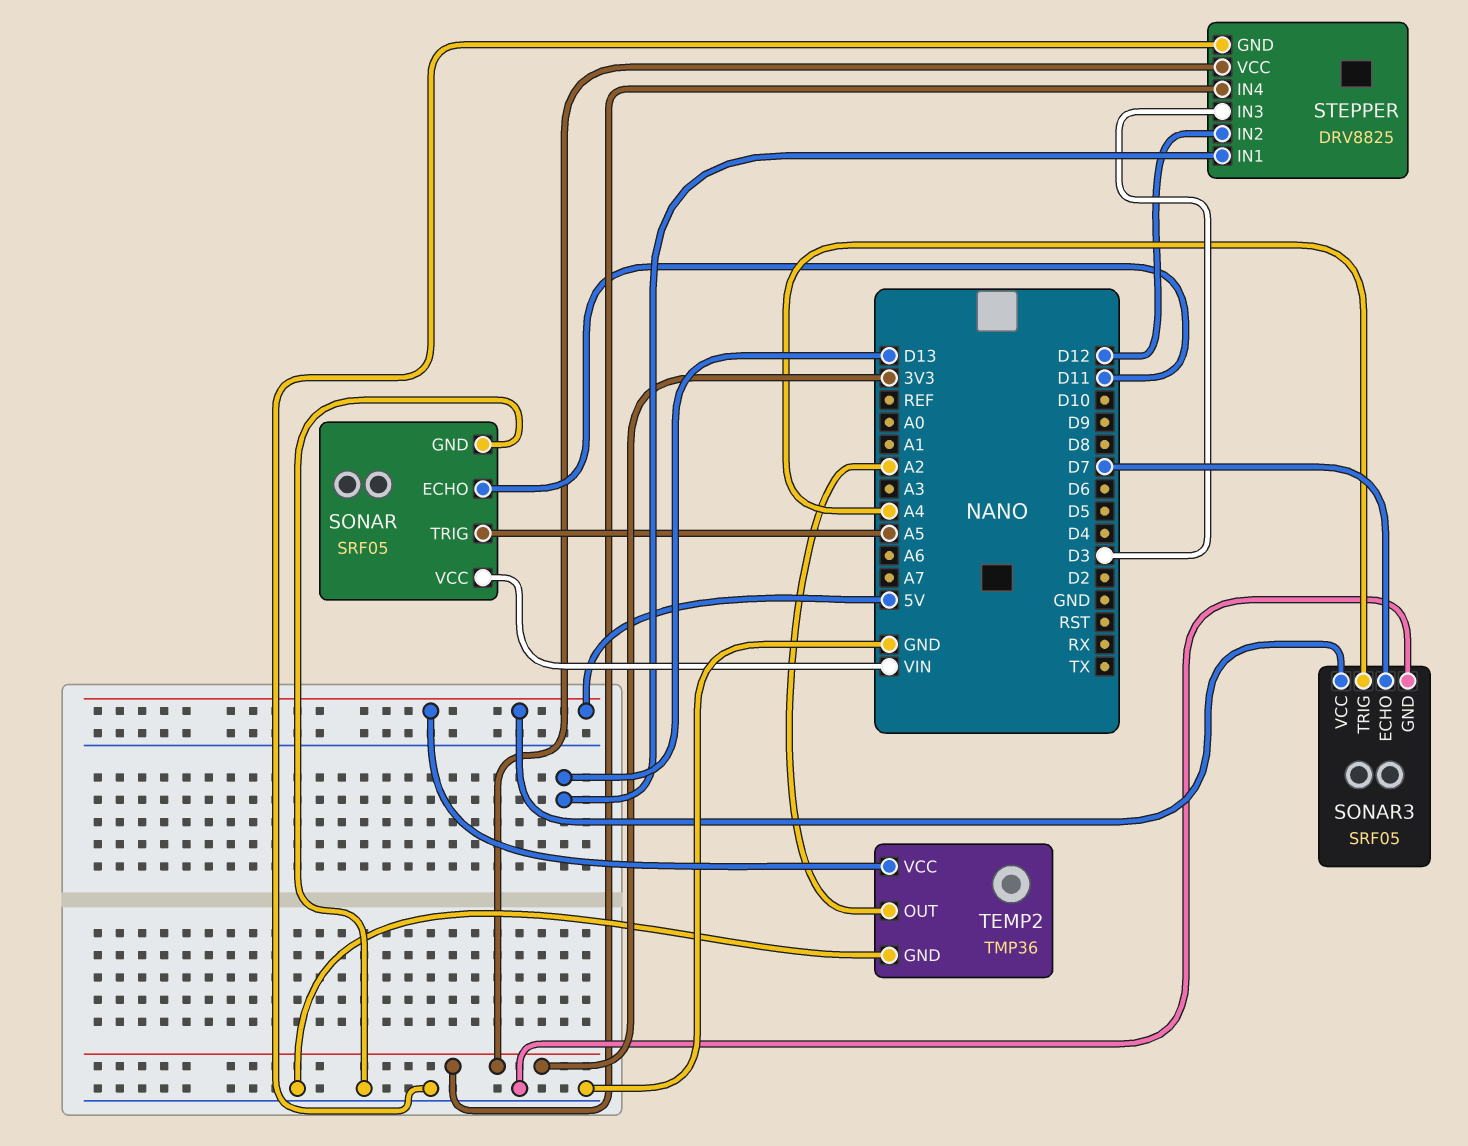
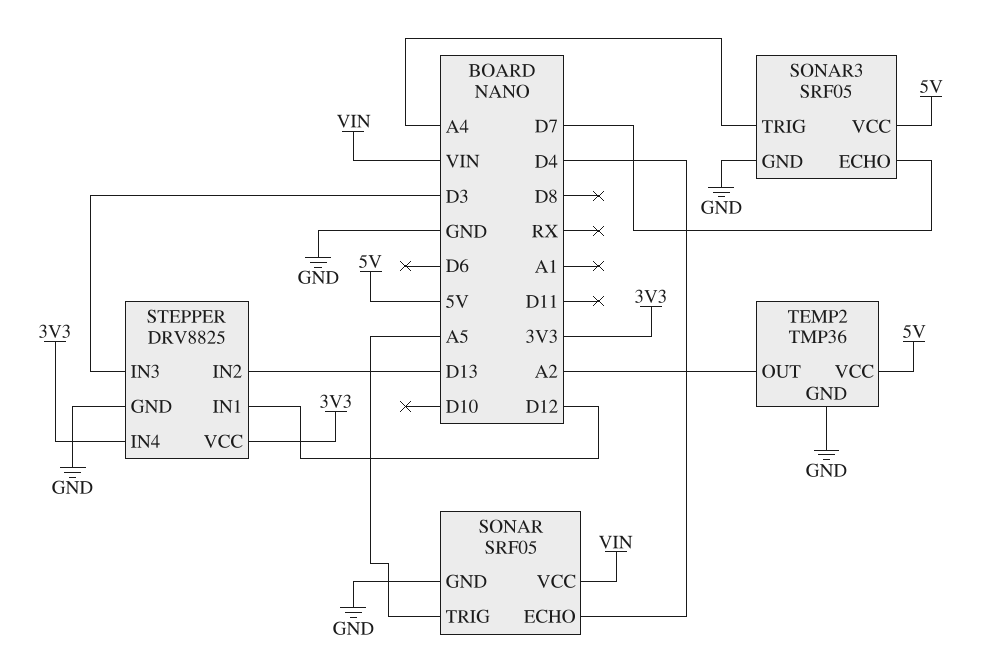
SONAR pin ECHO: D11 -> D4
STEPPER pin IN1: D13 -> D12
STEPPER pin IN2: D12 -> D13

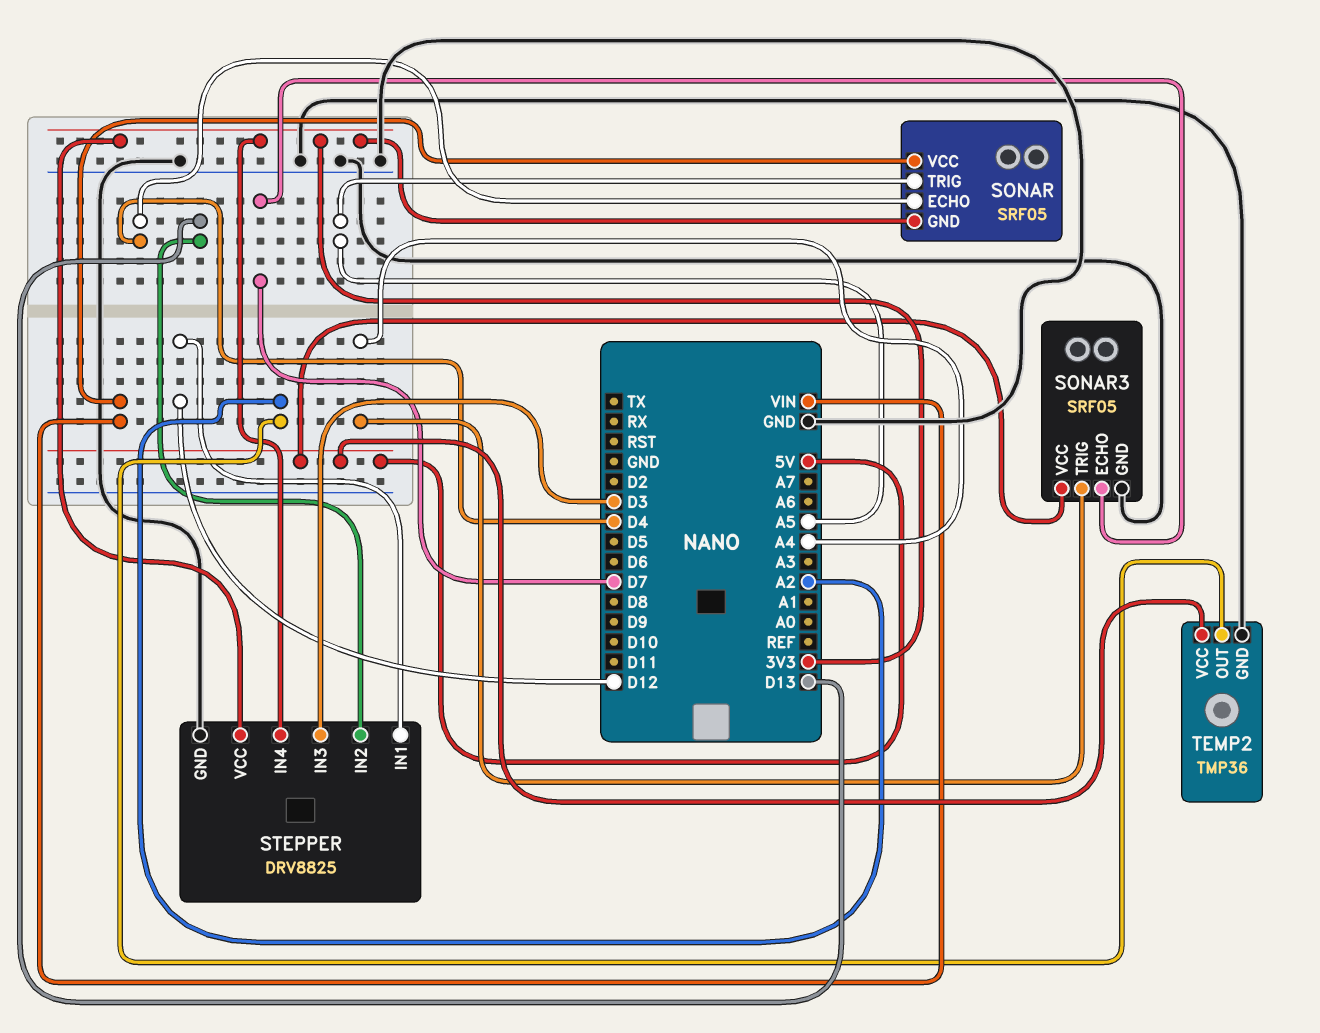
SONAR pin GND: GND -> 3V3

